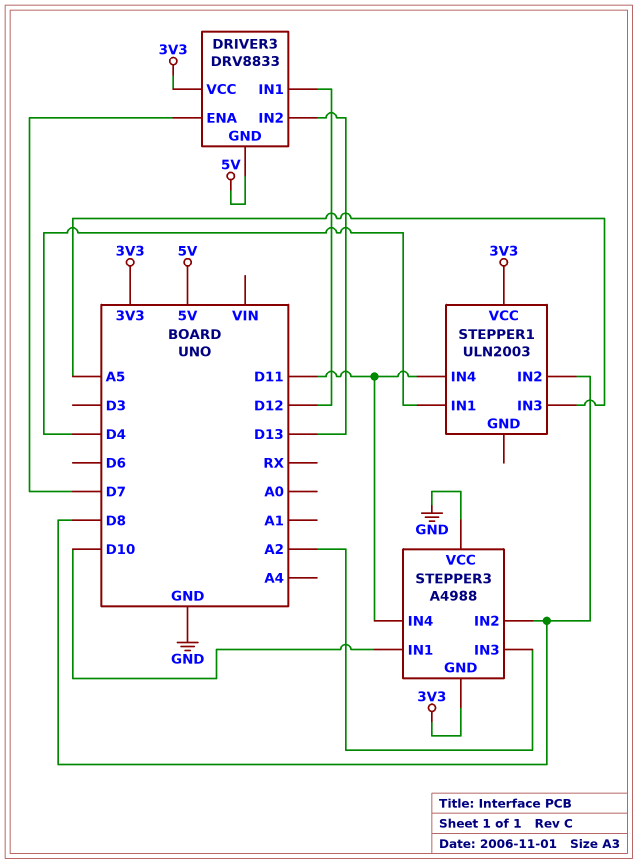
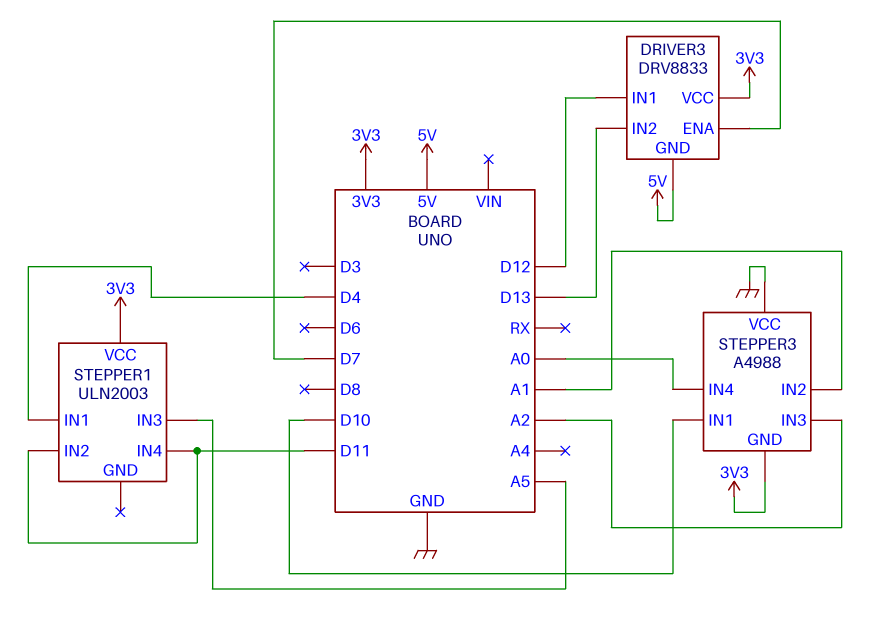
STEPPER1 pin IN2: D8 -> D11
STEPPER3 pin IN2: D8 -> A1
STEPPER3 pin IN4: D11 -> A0

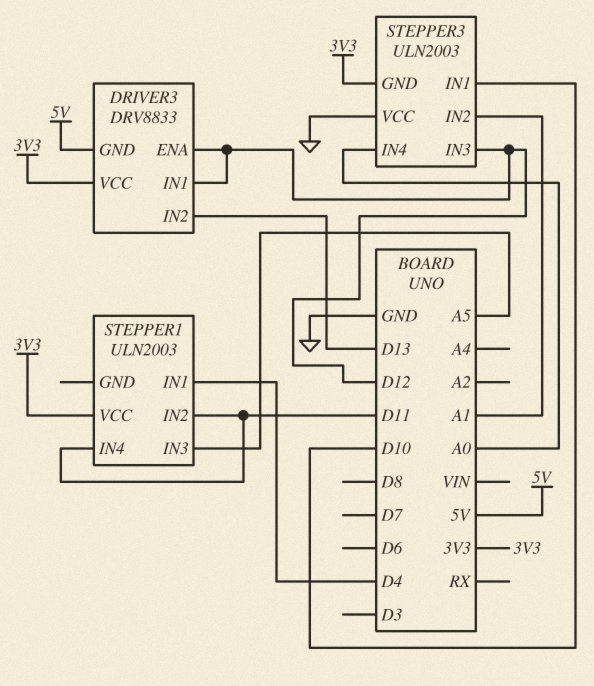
DRIVER3 pin ENA: D7 -> D12
STEPPER3: A4988 -> ULN2003
STEPPER3 pin IN3: A2 -> D12

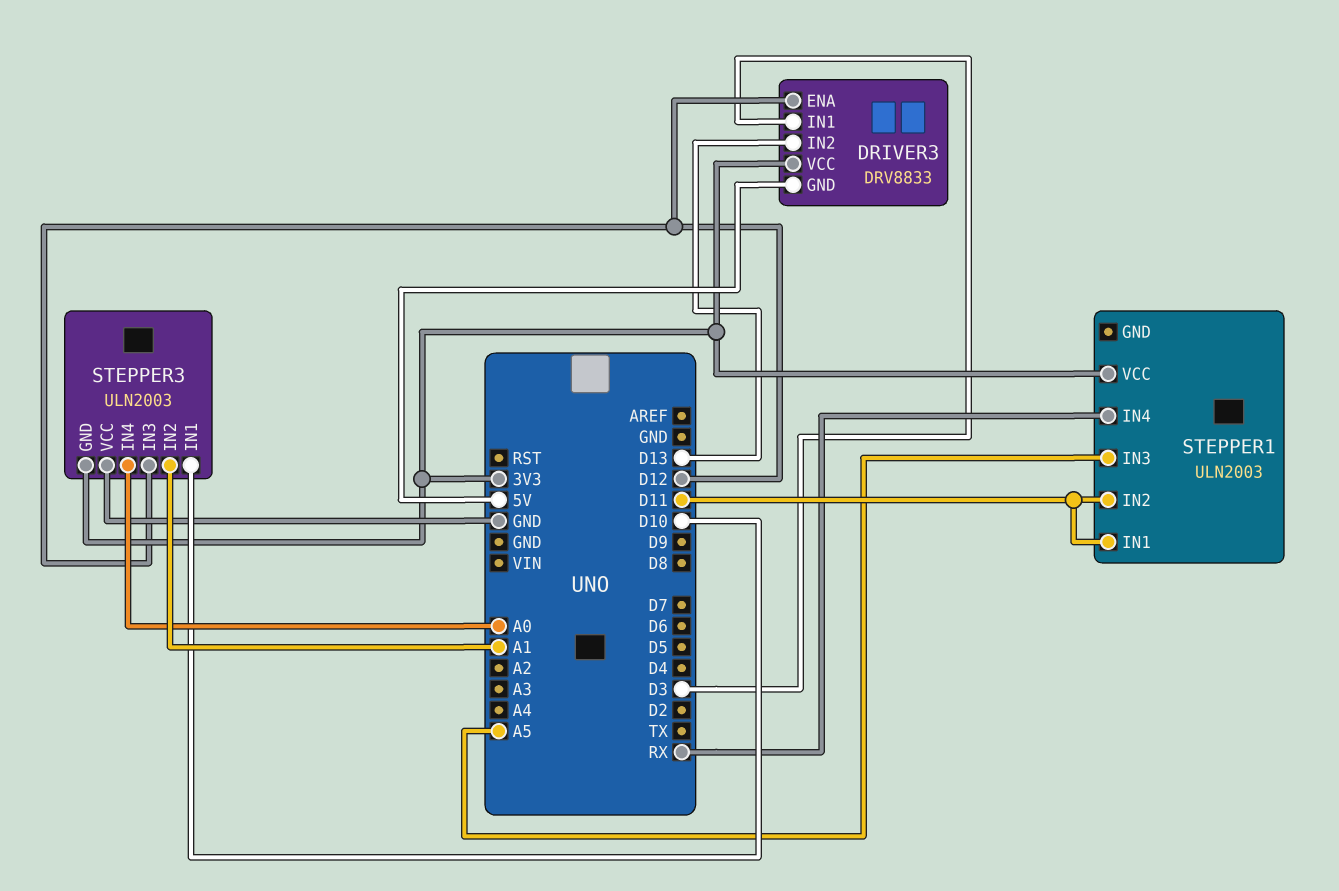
DRIVER3 pin IN1: D12 -> D3
STEPPER1 pin IN1: D4 -> D11
STEPPER1 pin IN4: D11 -> RX

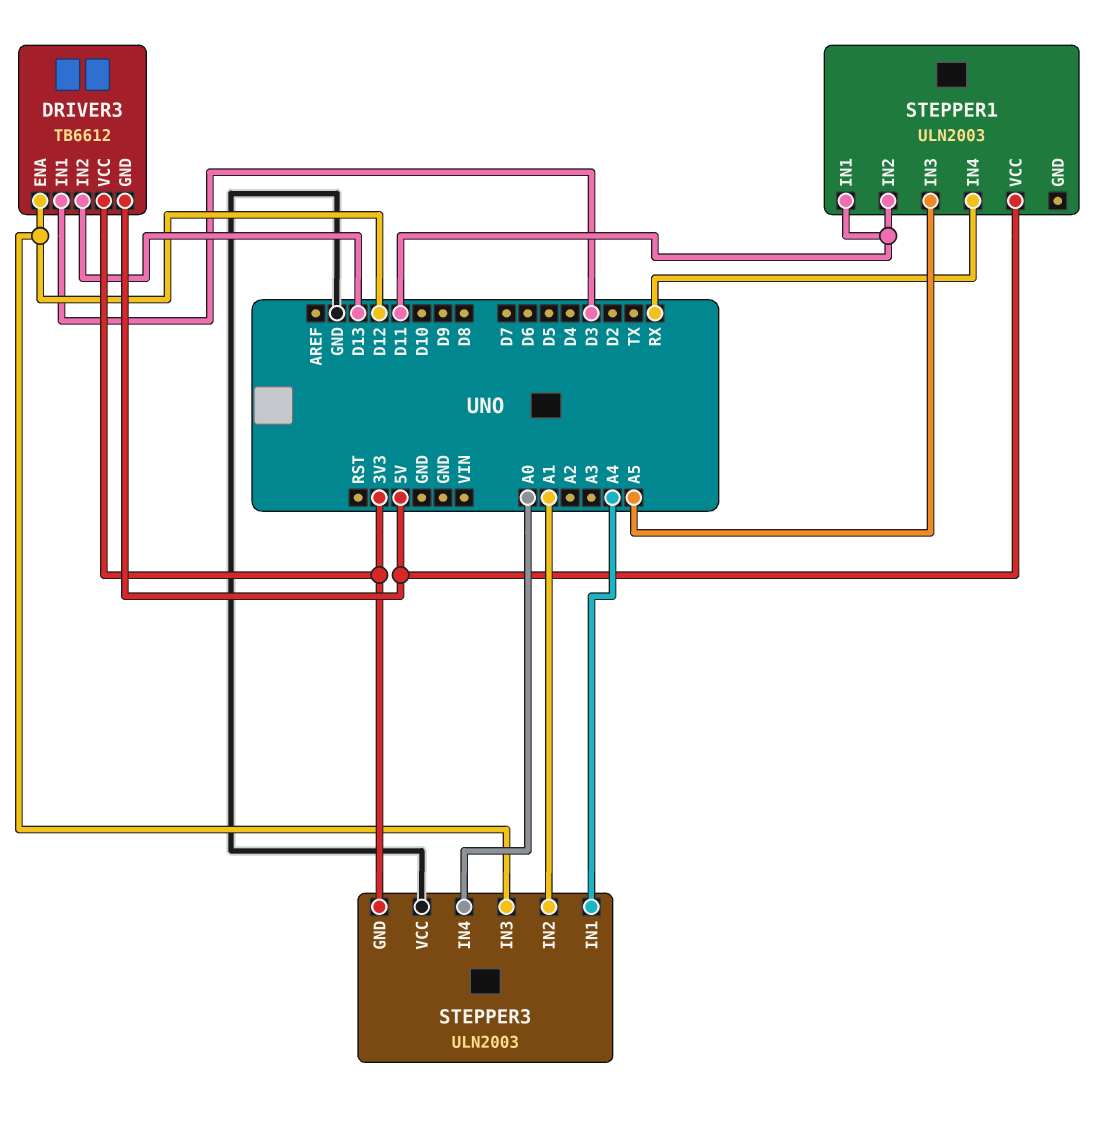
DRIVER3: DRV8833 -> TB6612
STEPPER1 pin VCC: 3V3 -> 5V
STEPPER3 pin IN1: D10 -> A4

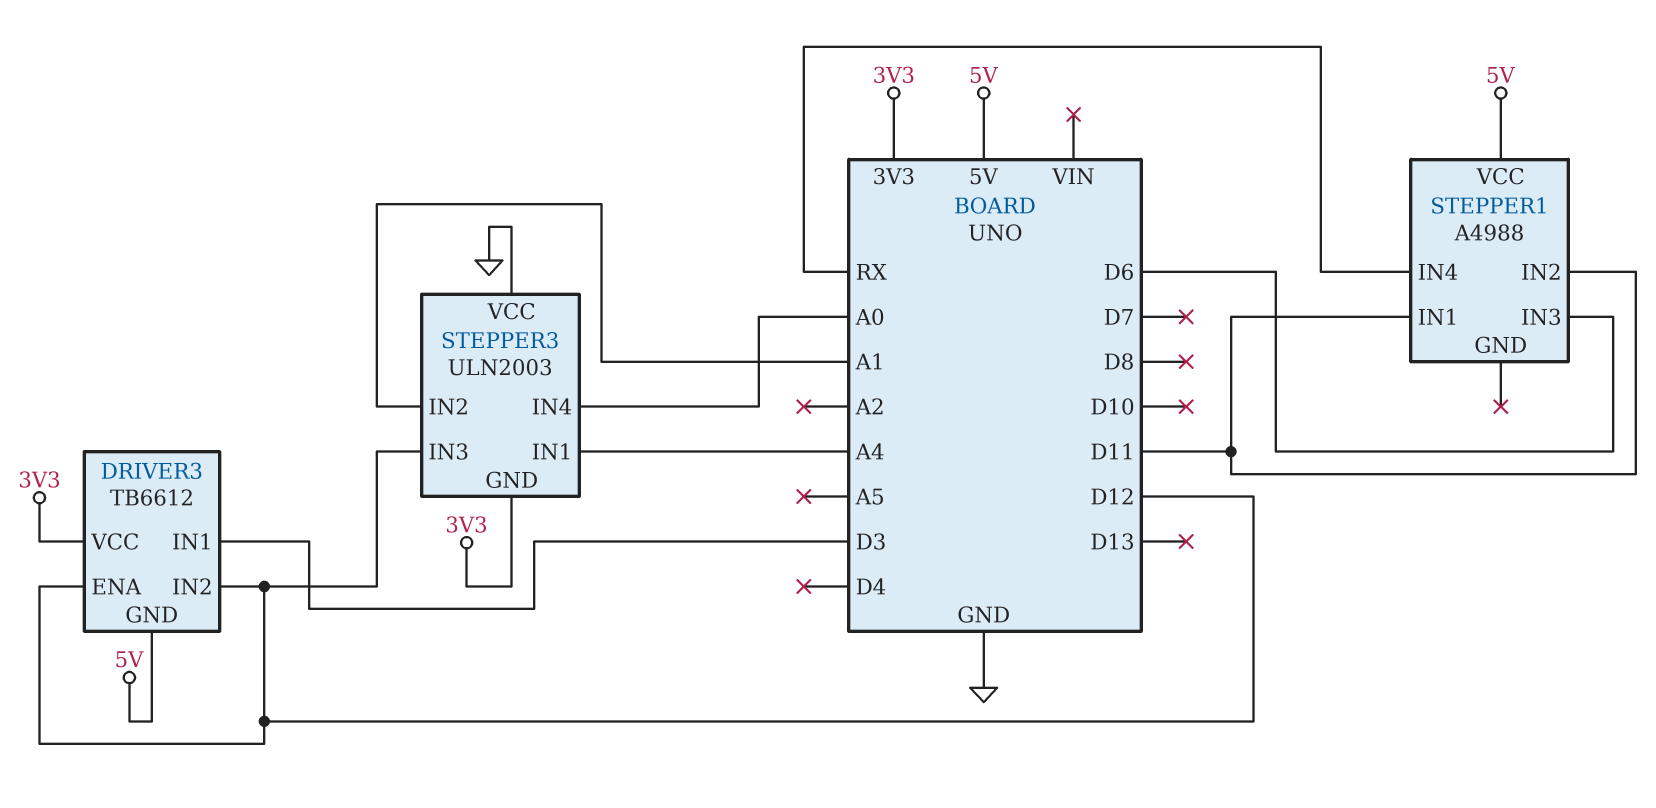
DRIVER3 pin IN2: D13 -> D12
STEPPER1: ULN2003 -> A4988
STEPPER1 pin IN3: A5 -> D6

